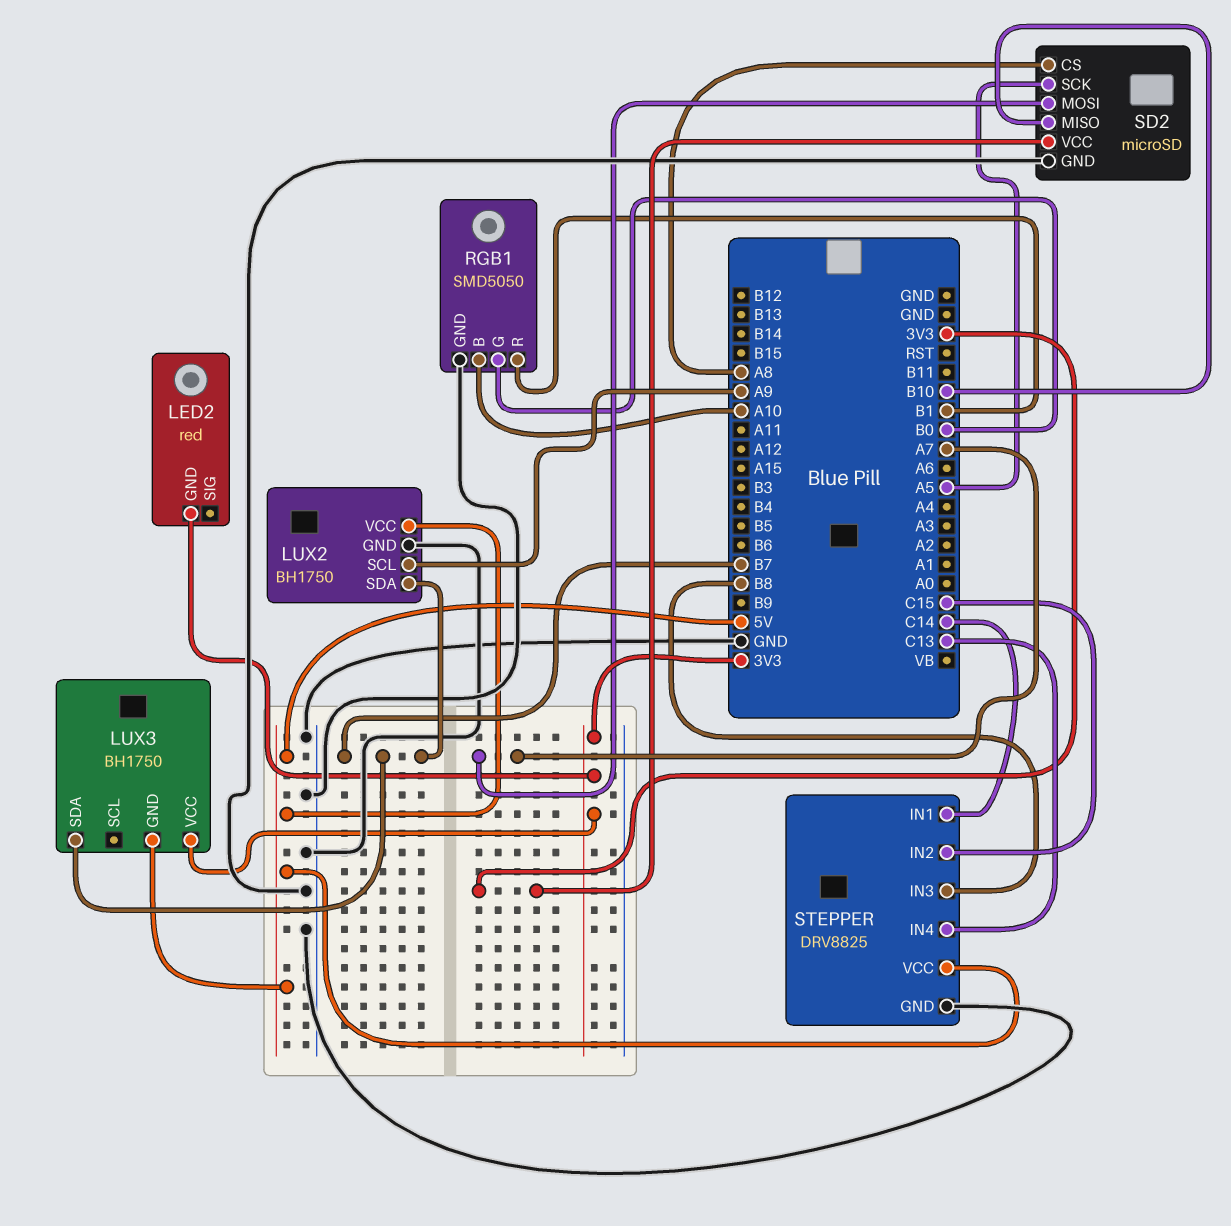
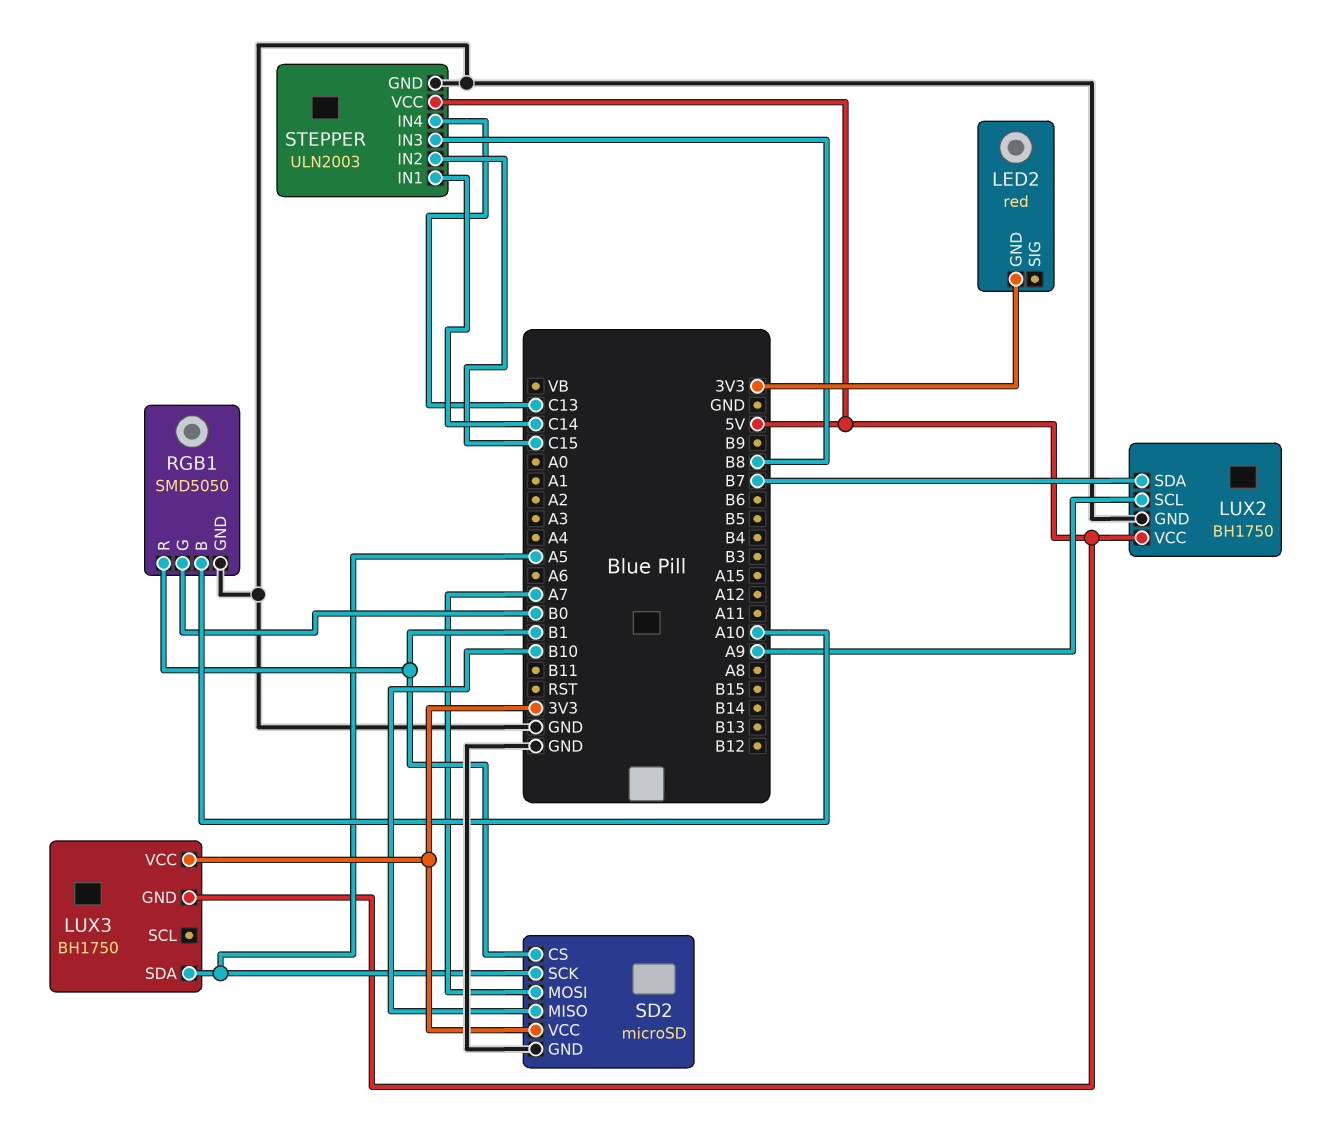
LUX3 pin SDA: B7 -> A5
SD2 pin CS: A8 -> B1
STEPPER: DRV8825 -> ULN2003

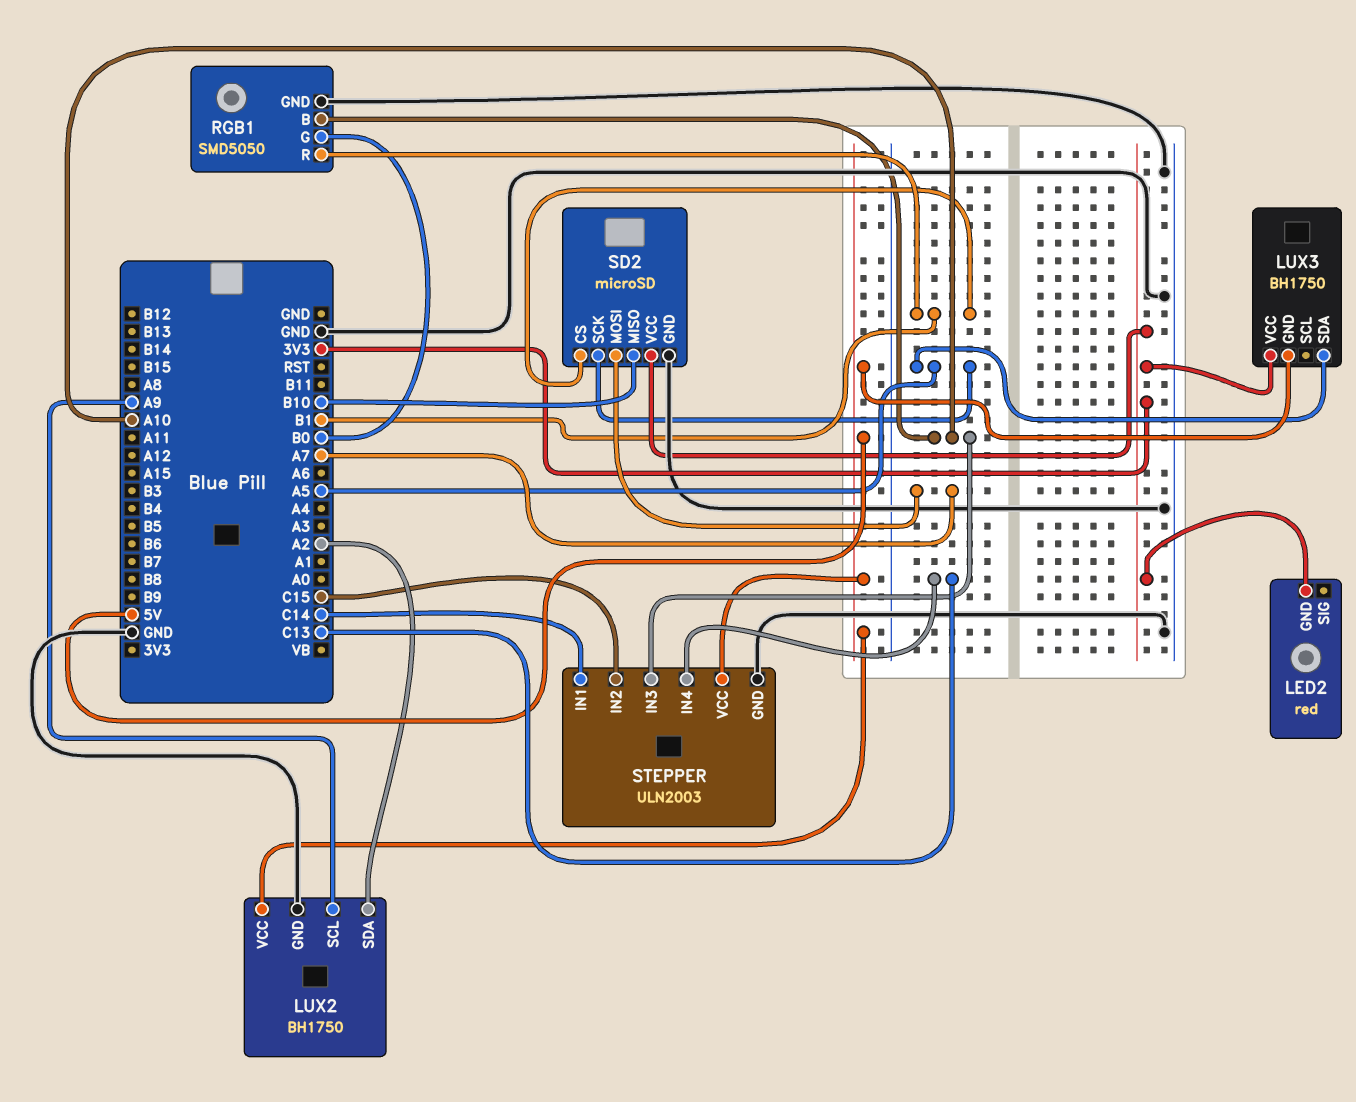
LUX2 pin SDA: B7 -> A2
STEPPER pin IN3: B8 -> A10

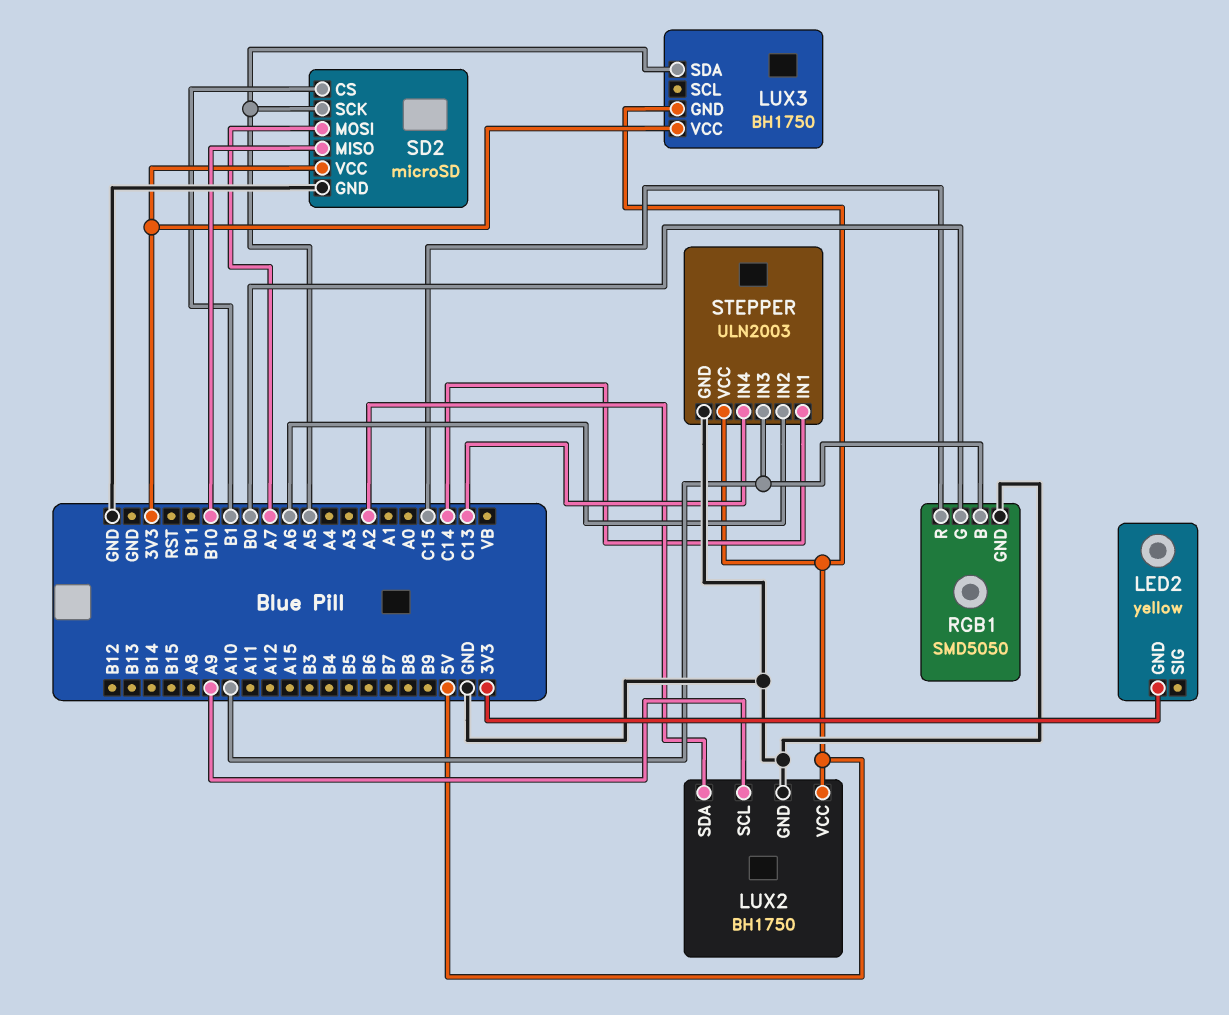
LED2: red -> yellow
RGB1 pin R: B1 -> C15
STEPPER pin IN2: C15 -> A6

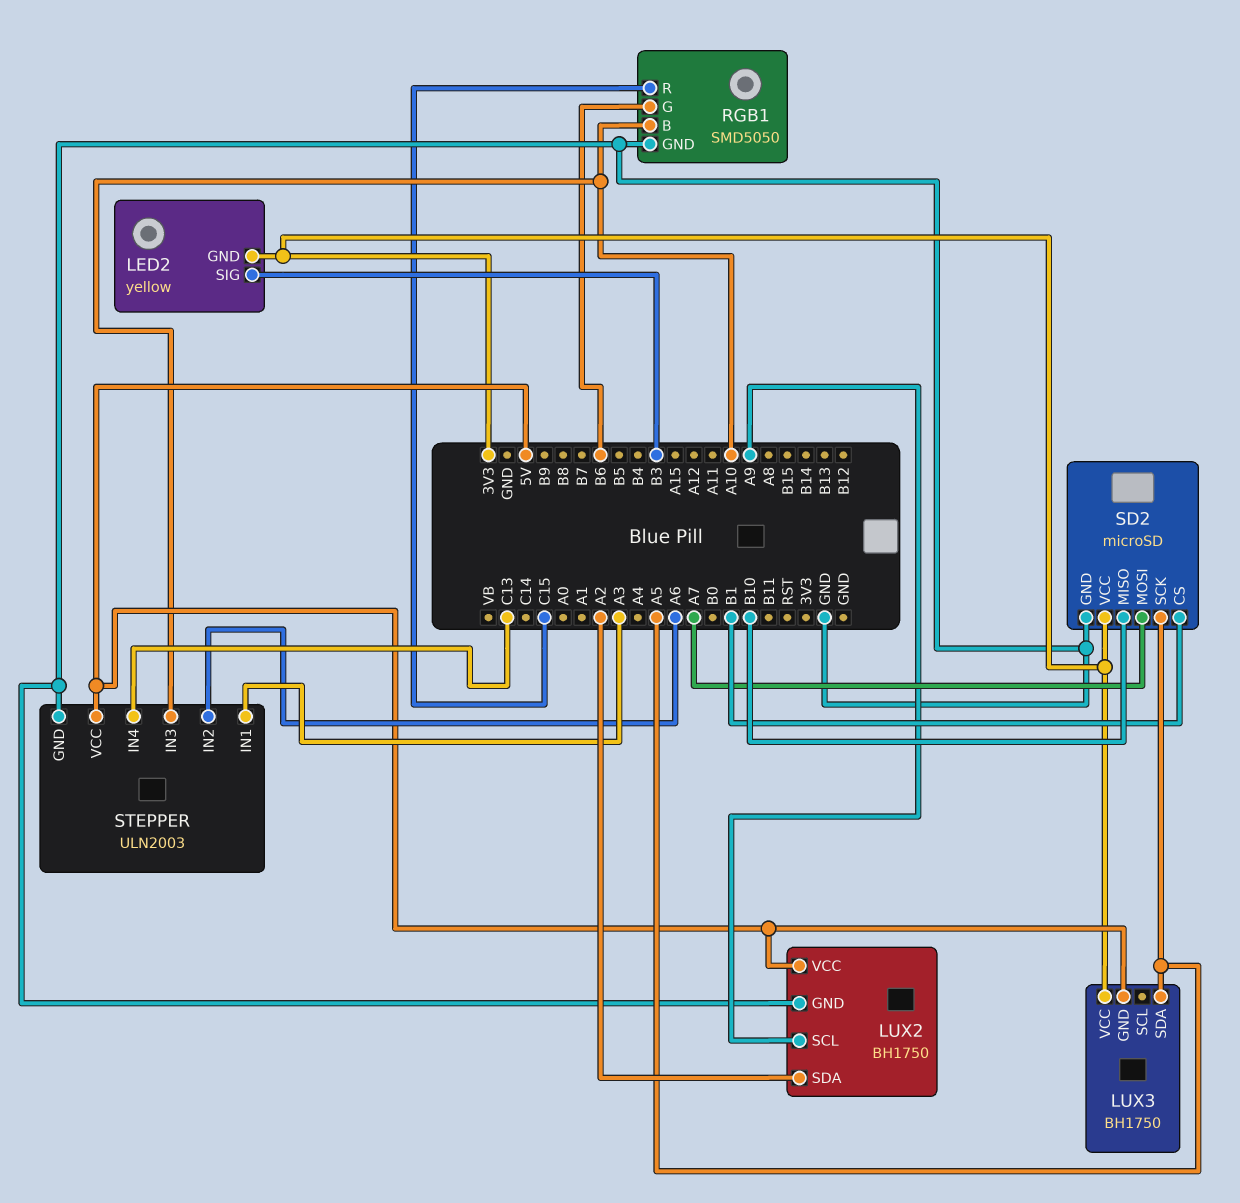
LED2 pin SIG: none -> B3
RGB1 pin G: B0 -> B6
STEPPER pin IN1: C14 -> A3

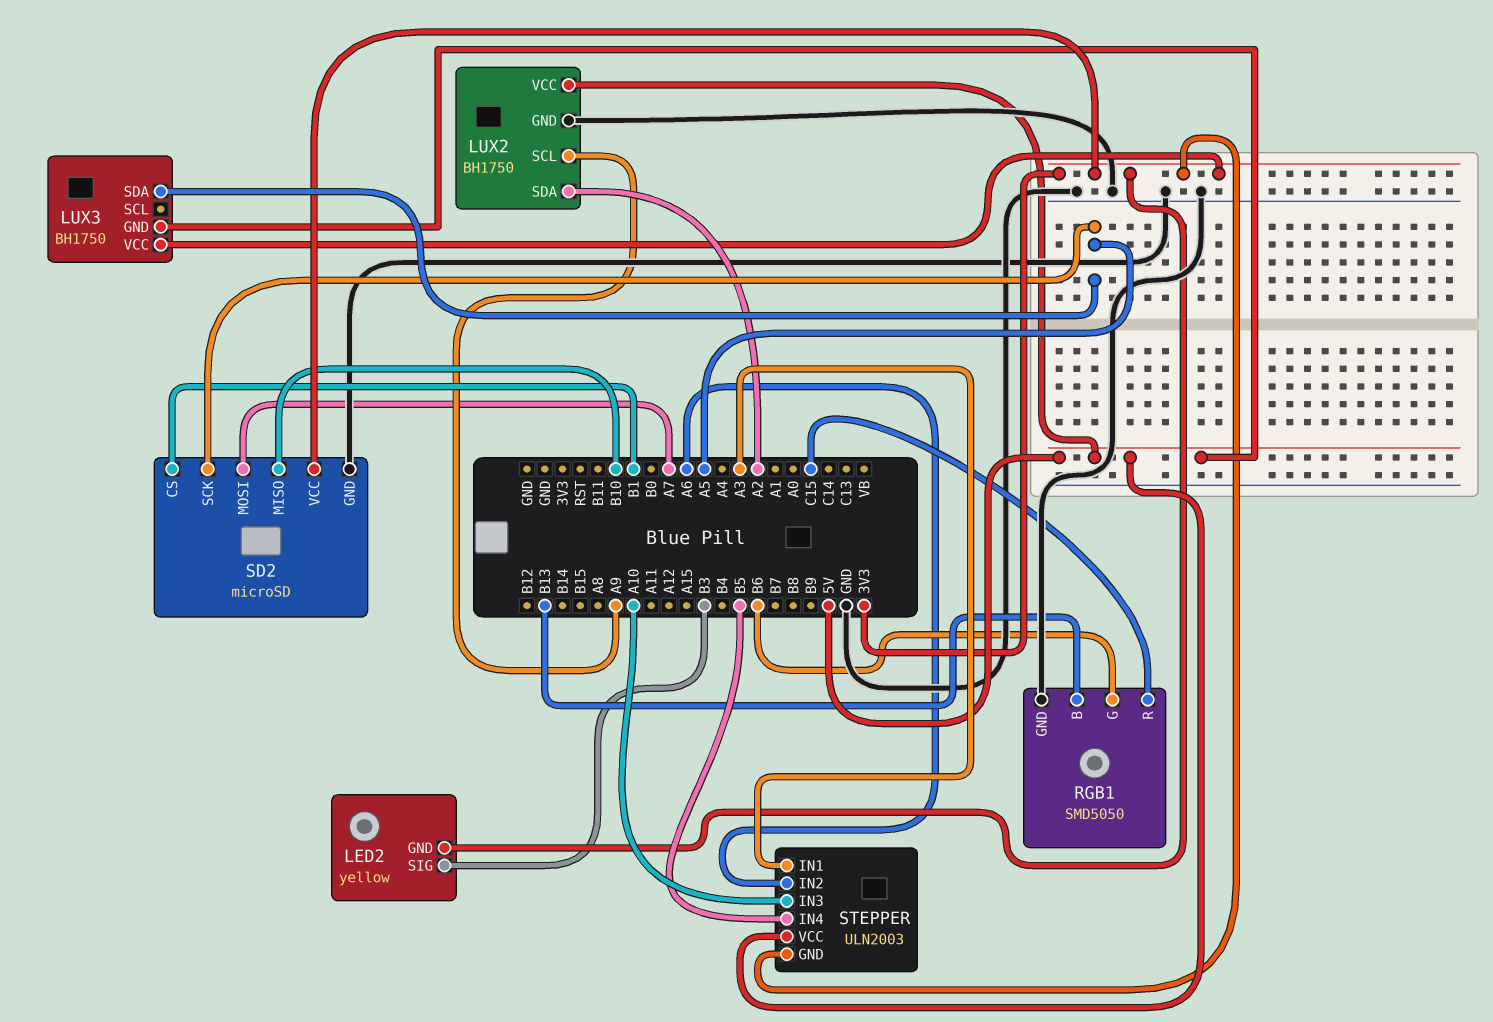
RGB1 pin B: A10 -> B13
STEPPER pin GND: GND -> 3V3
STEPPER pin IN4: C13 -> B5

